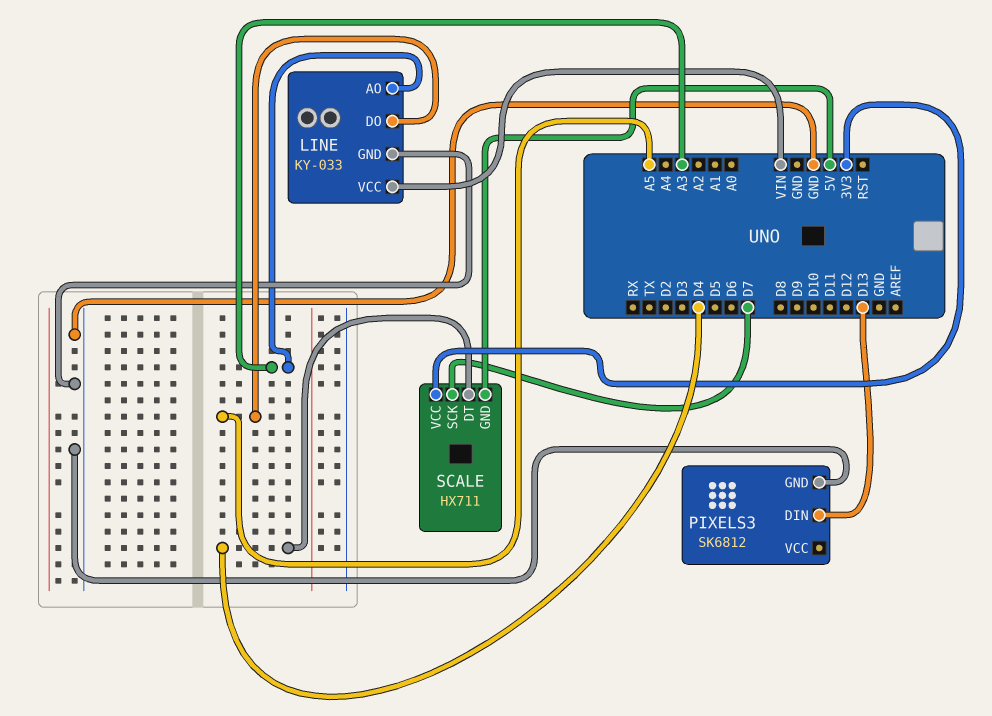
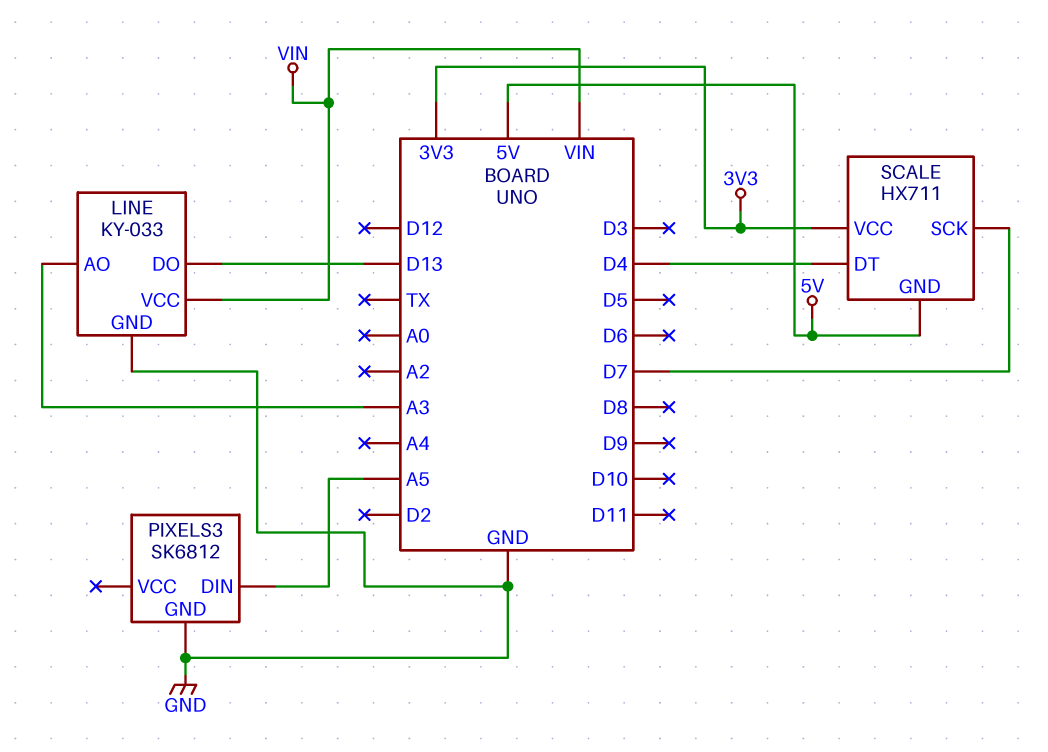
LINE pin DO: A5 -> D13
PIXELS3 pin DIN: D13 -> A5

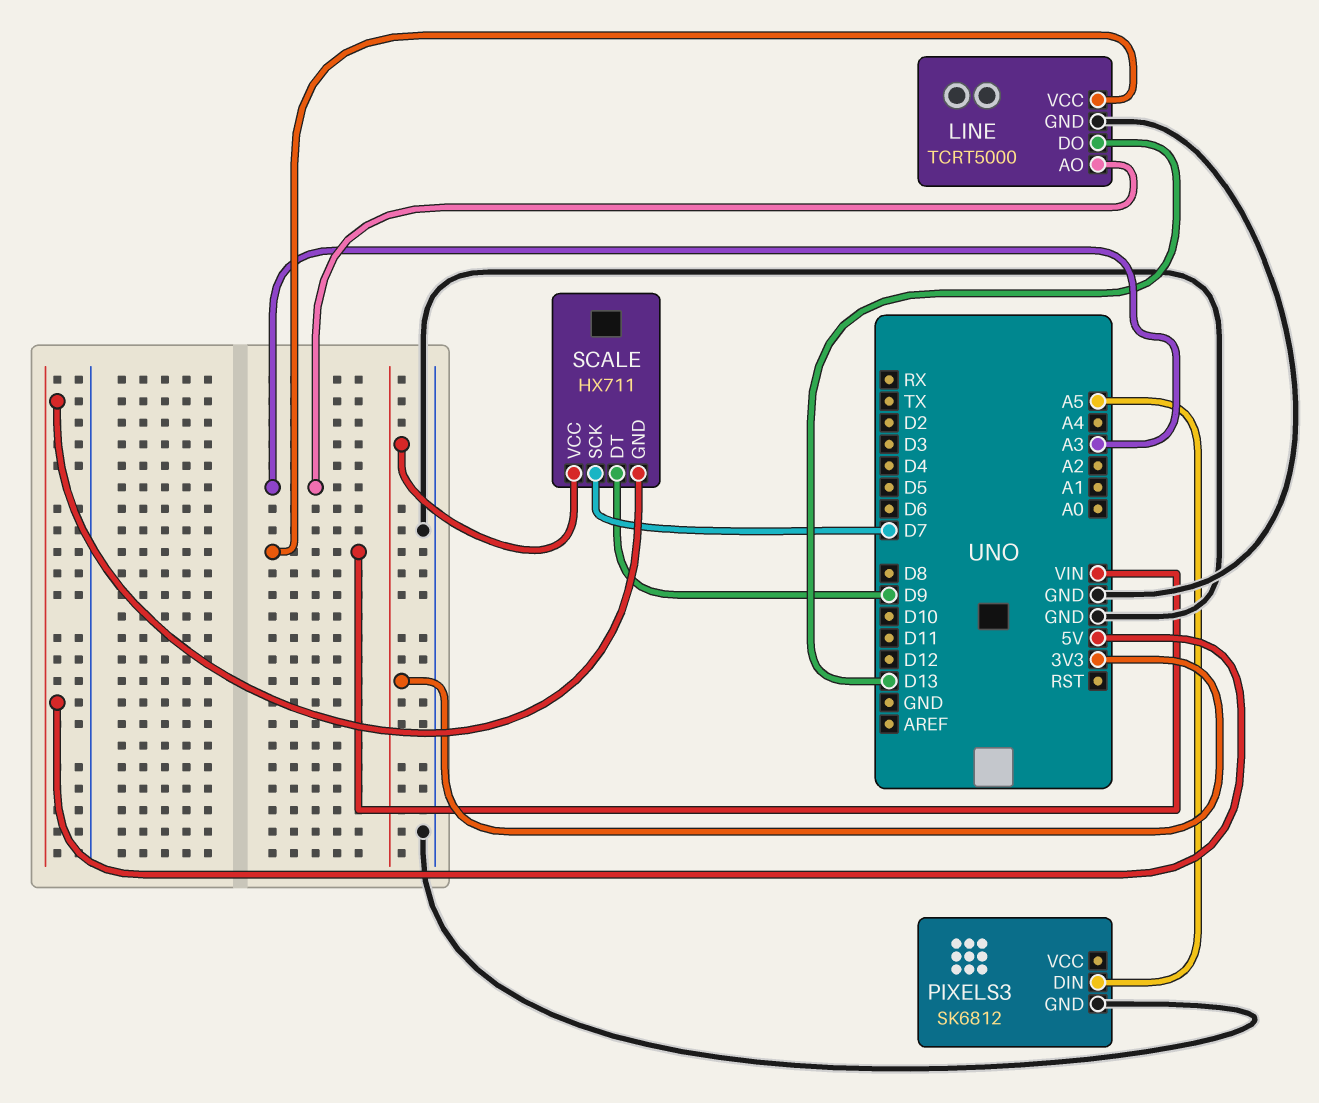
LINE: KY-033 -> TCRT5000
SCALE pin DT: D4 -> D9

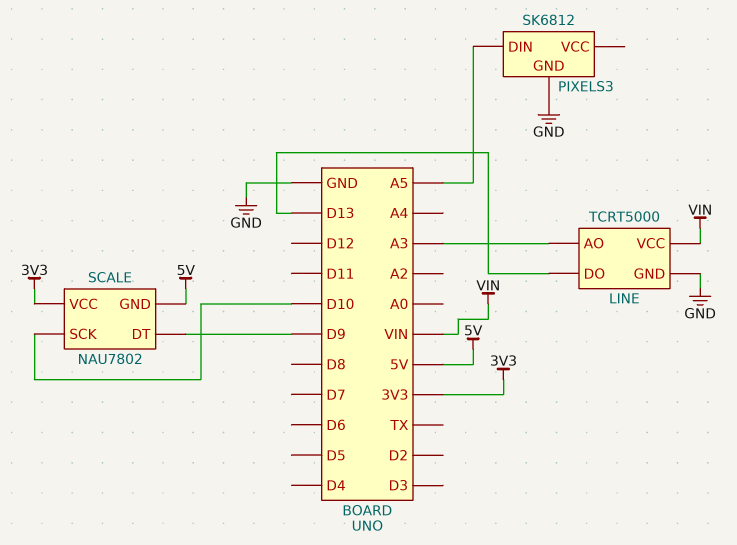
SCALE: HX711 -> NAU7802
SCALE pin SCK: D7 -> D10

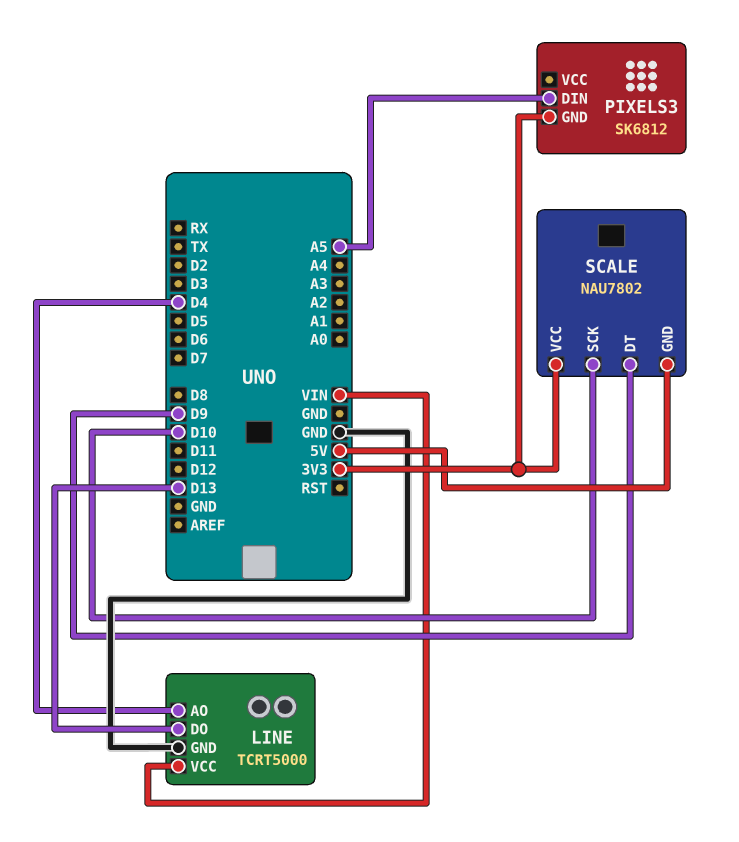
LINE pin AO: A3 -> D4
PIXELS3 pin GND: GND -> 3V3

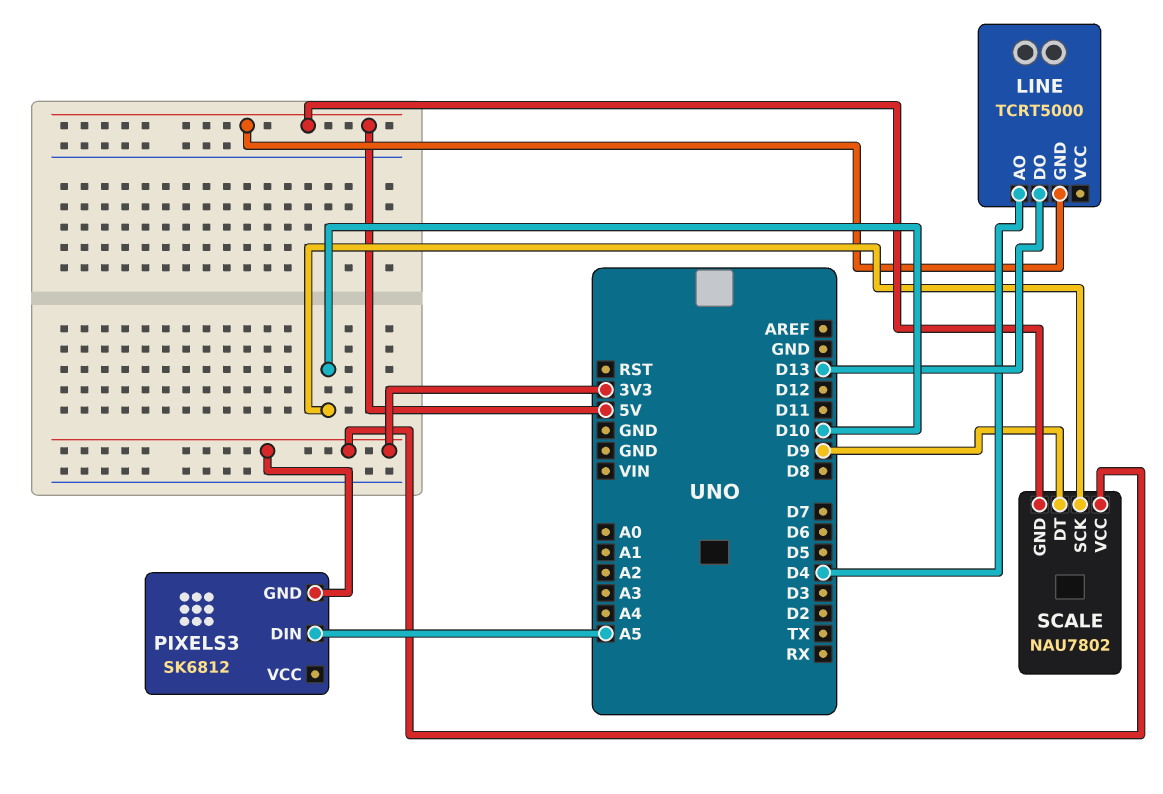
LINE pin GND: GND -> 5V
LINE pin VCC: VIN -> none

